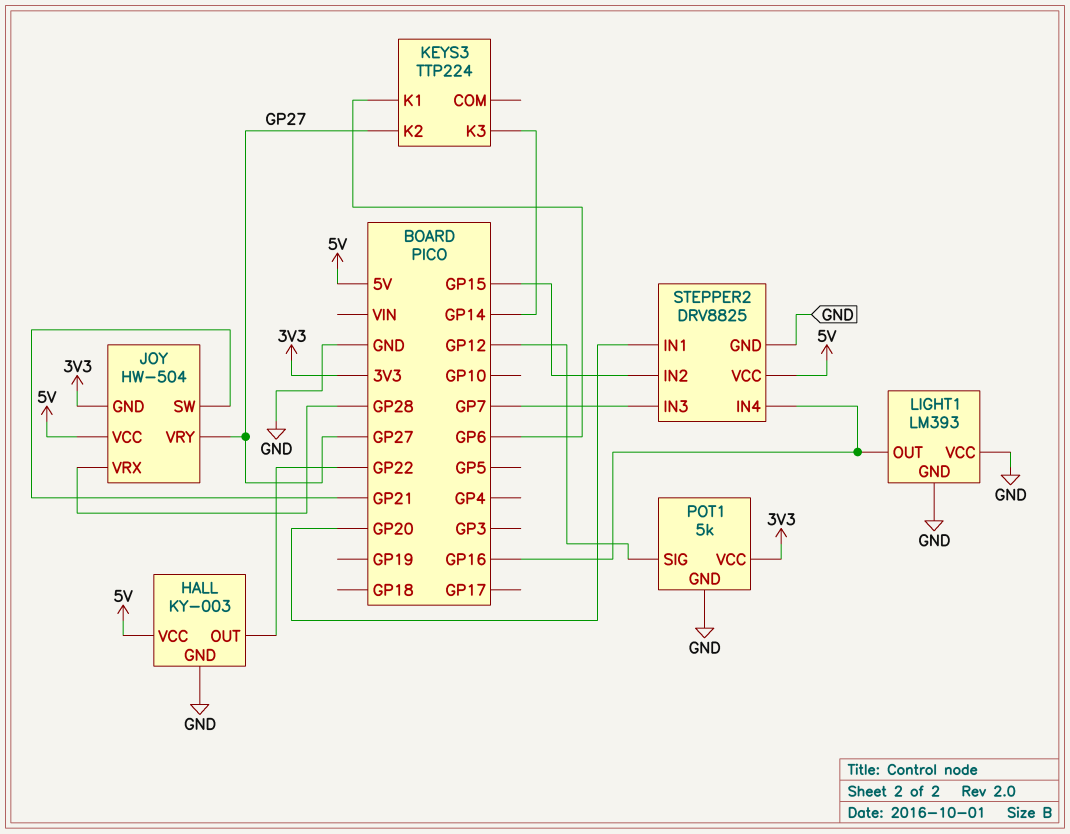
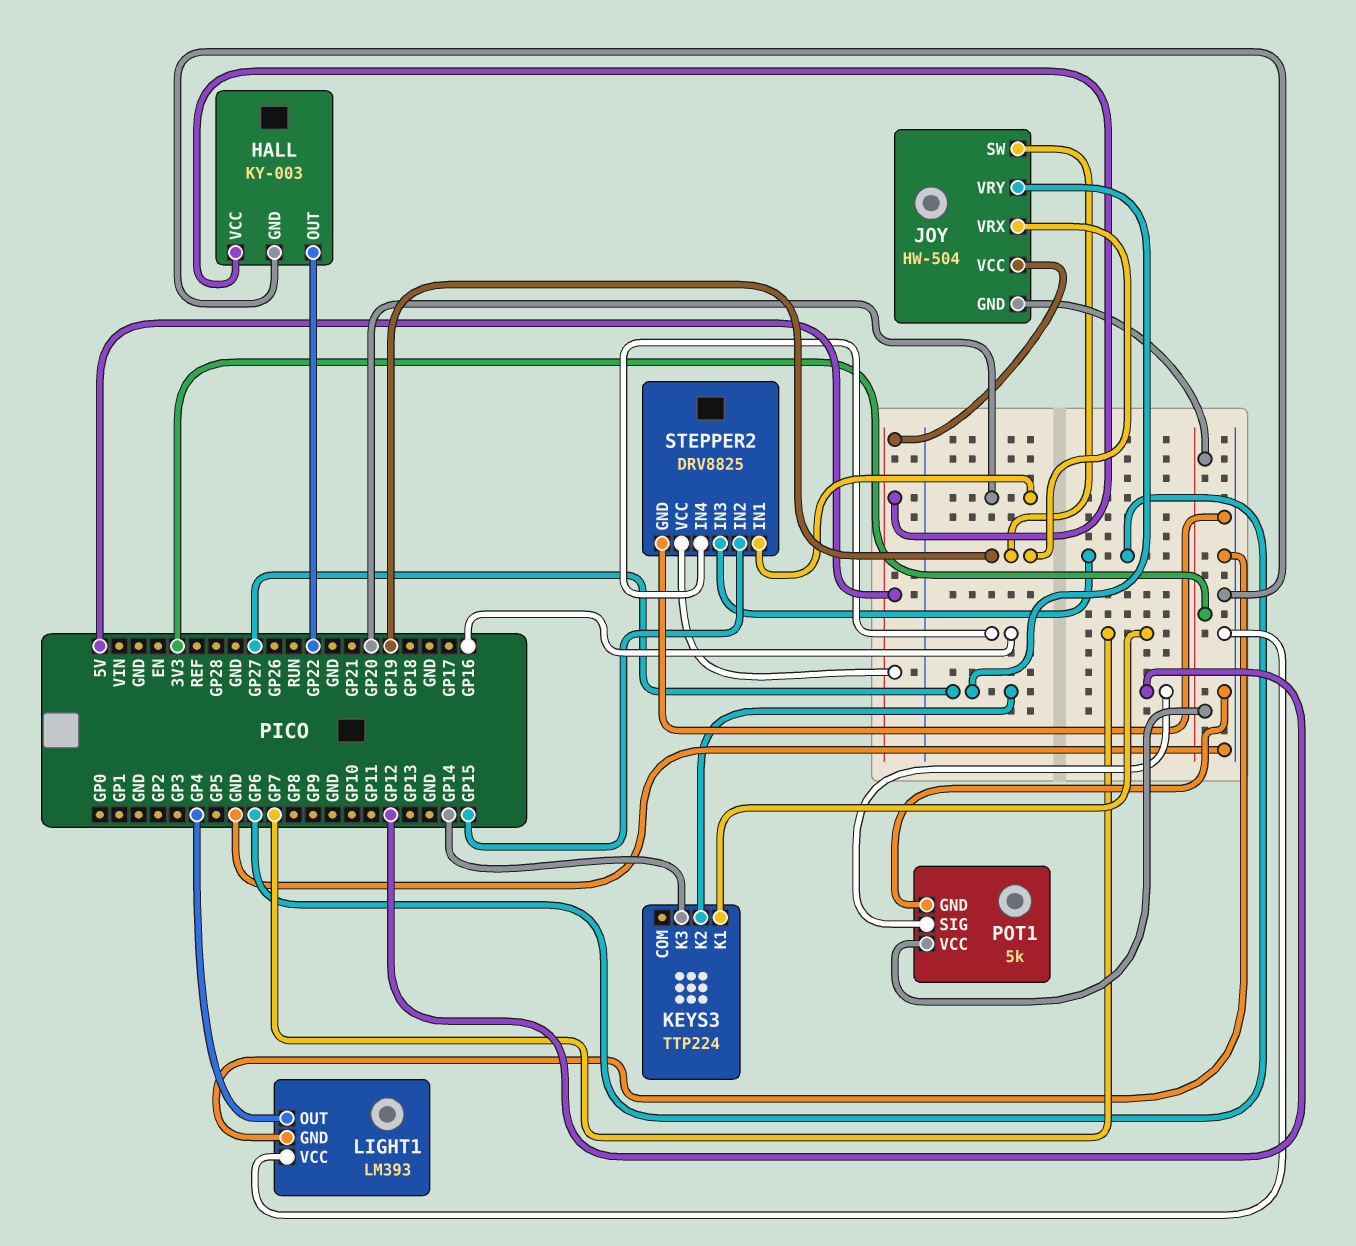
JOY pin SW: GP21 -> GP19
JOY pin VRX: GP28 -> GP19
KEYS3 pin K1: GP6 -> GP7
LIGHT1 pin OUT: GP16 -> GP4
STEPPER2 pin IN3: GP7 -> GP6

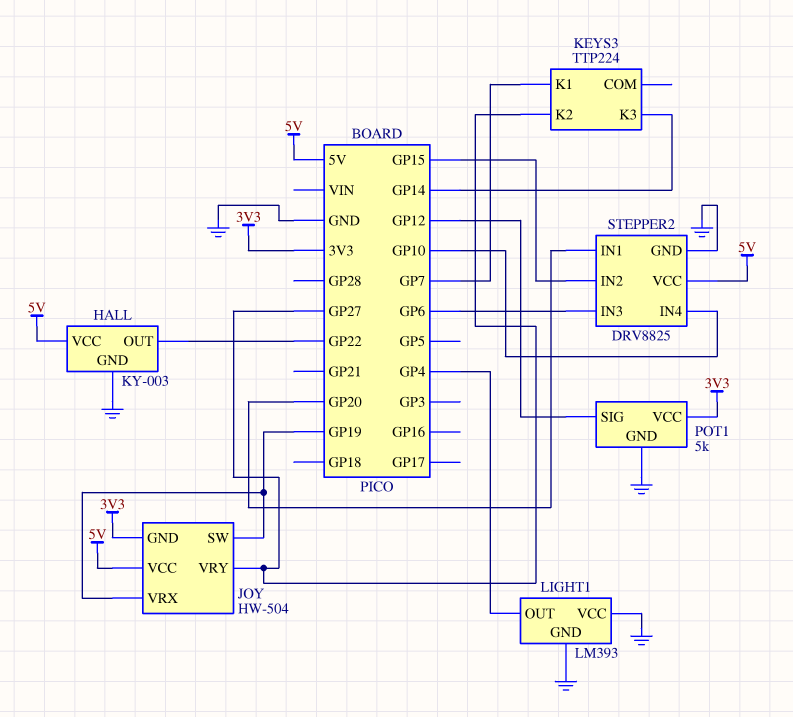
STEPPER2 pin IN4: GP16 -> GP10

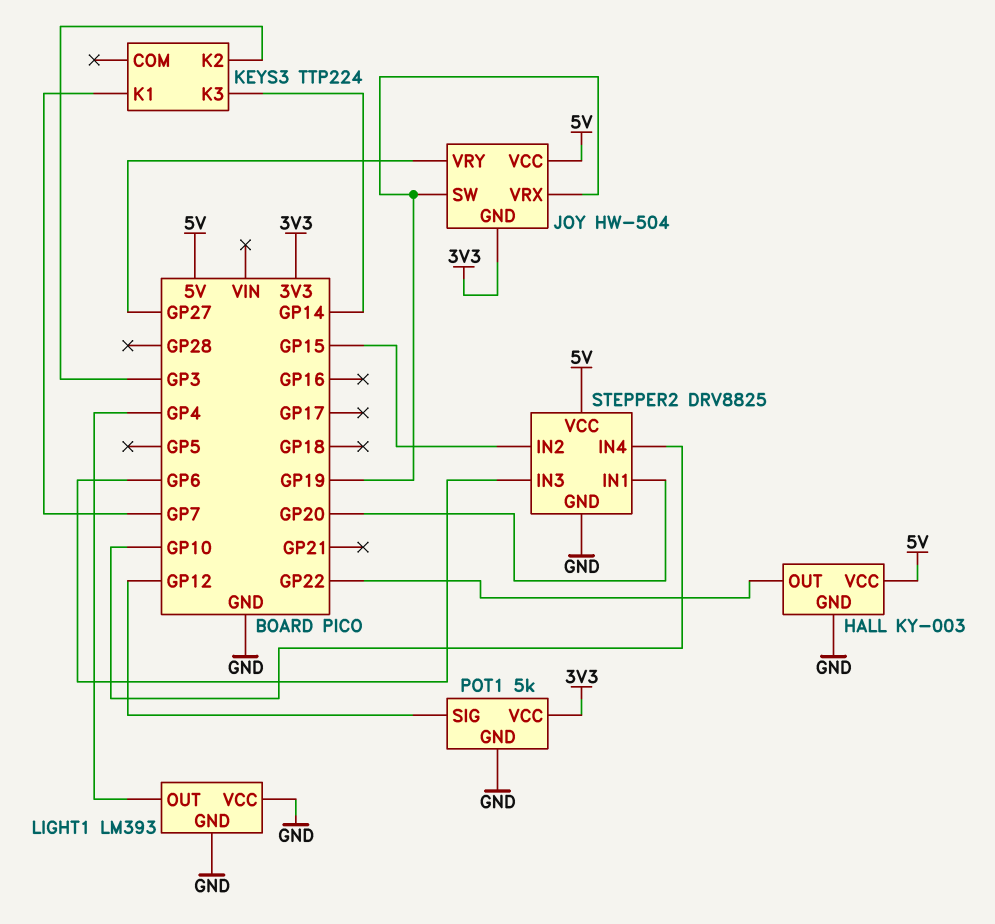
KEYS3 pin K2: GP27 -> GP3

